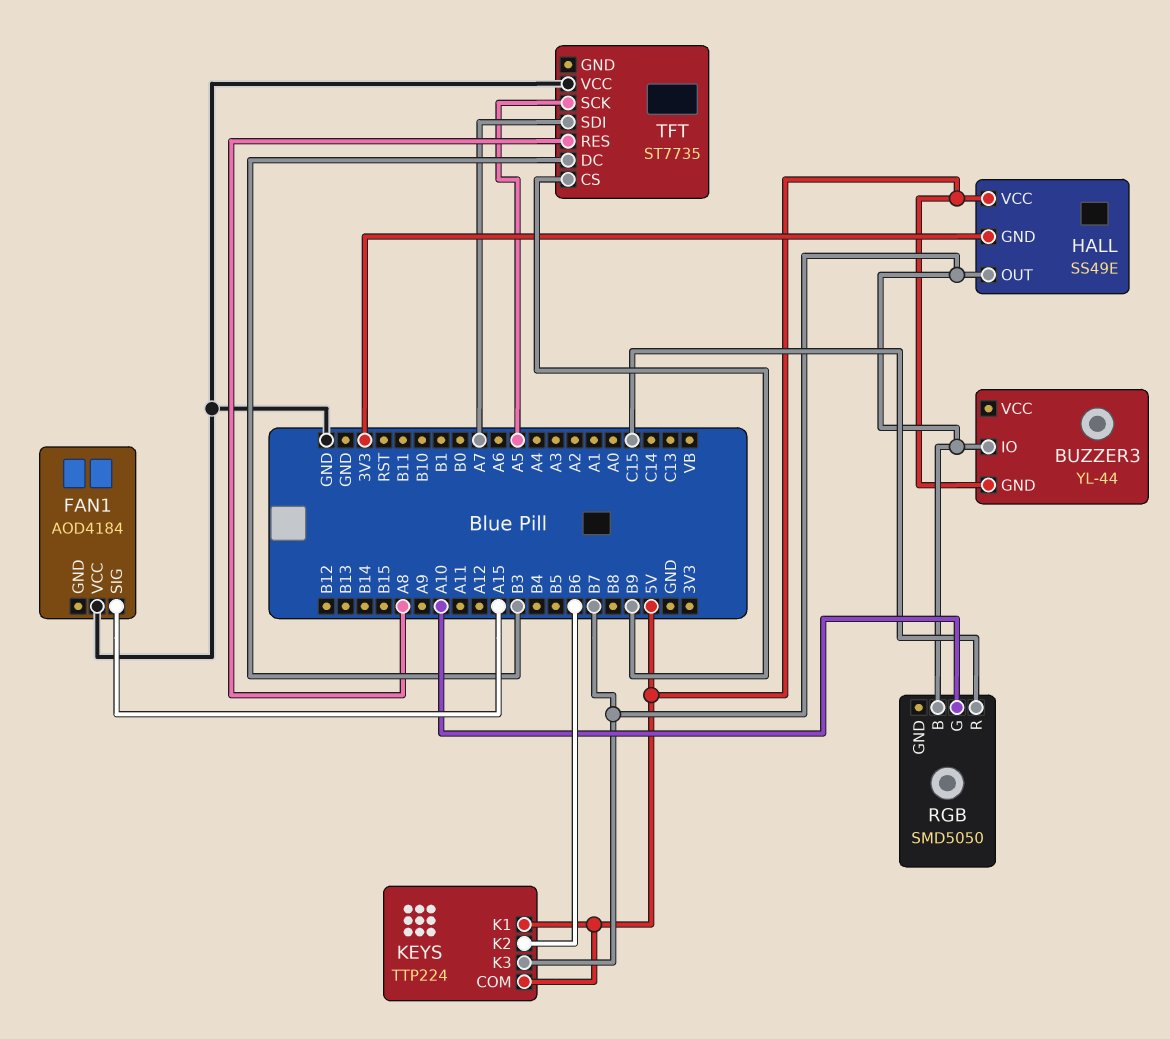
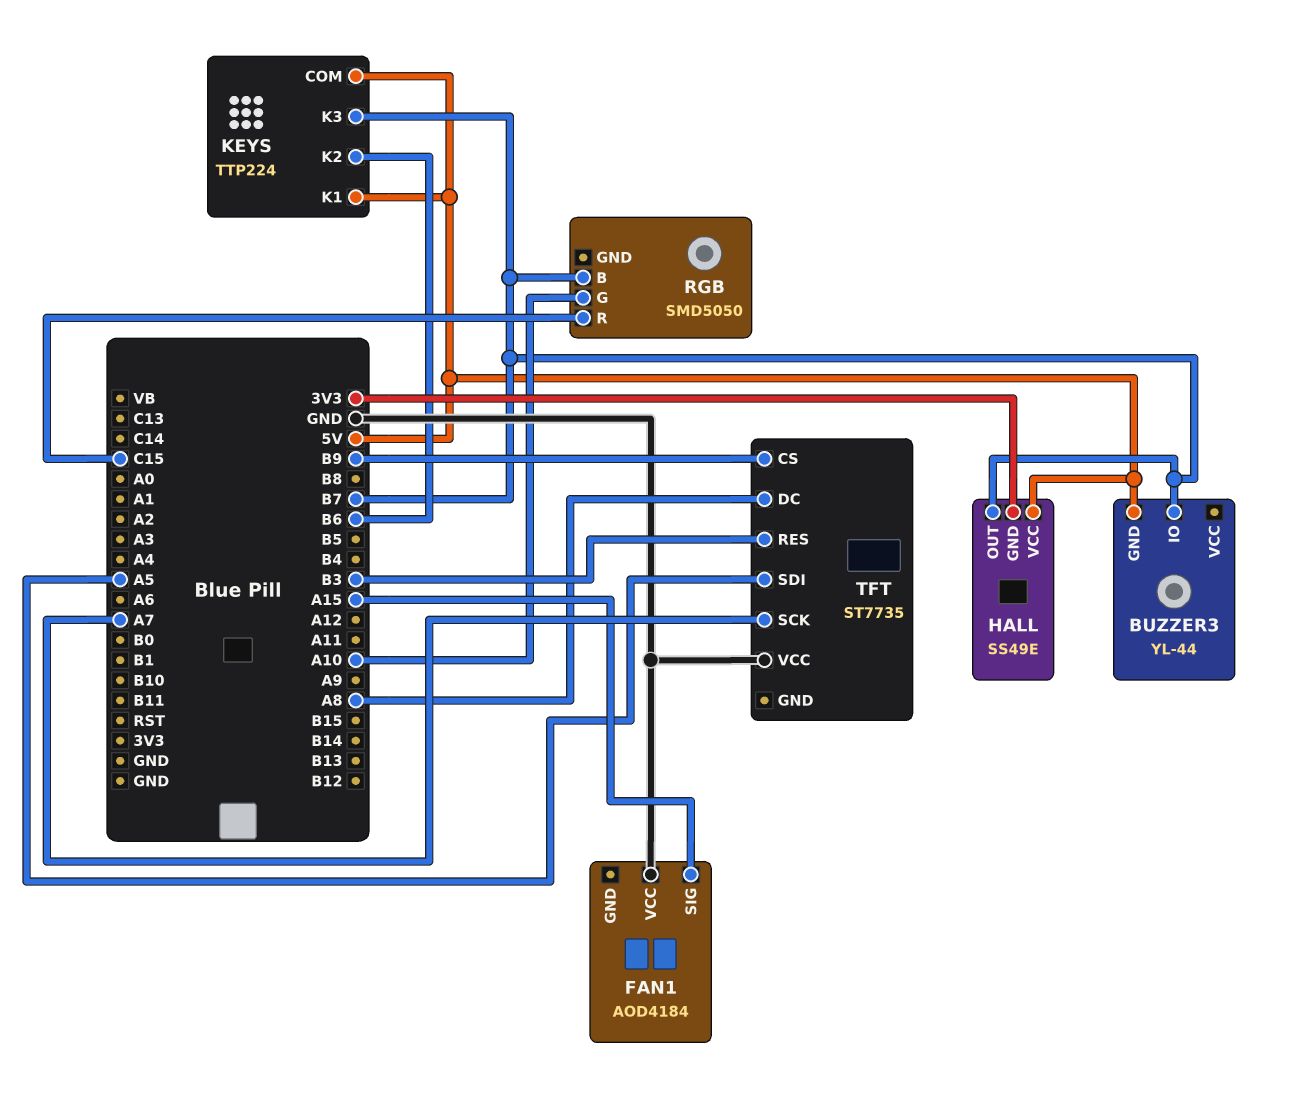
TFT pin DC: B3 -> A8
TFT pin RES: A8 -> B3
TFT pin SCK: A5 -> A7
TFT pin SDI: A7 -> A5

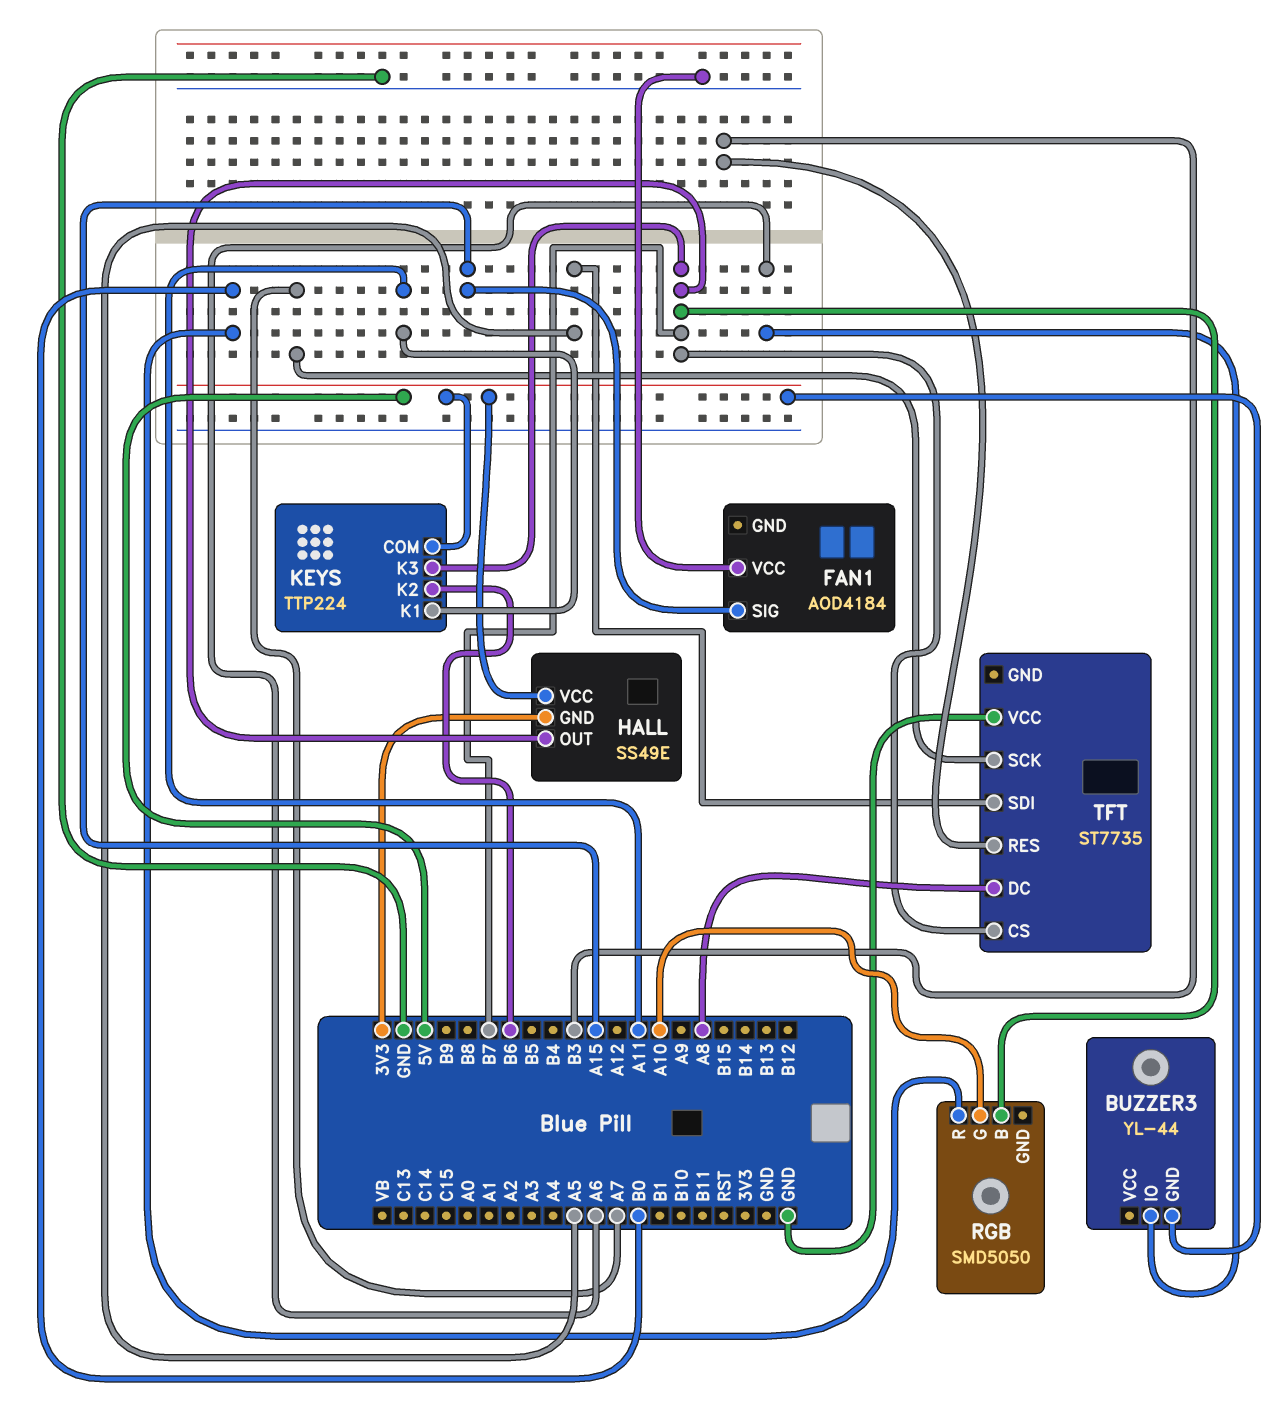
BUZZER3 pin IO: B7 -> A6
KEYS pin K1: 5V -> A11
RGB pin R: C15 -> B0
TFT pin CS: B9 -> B7

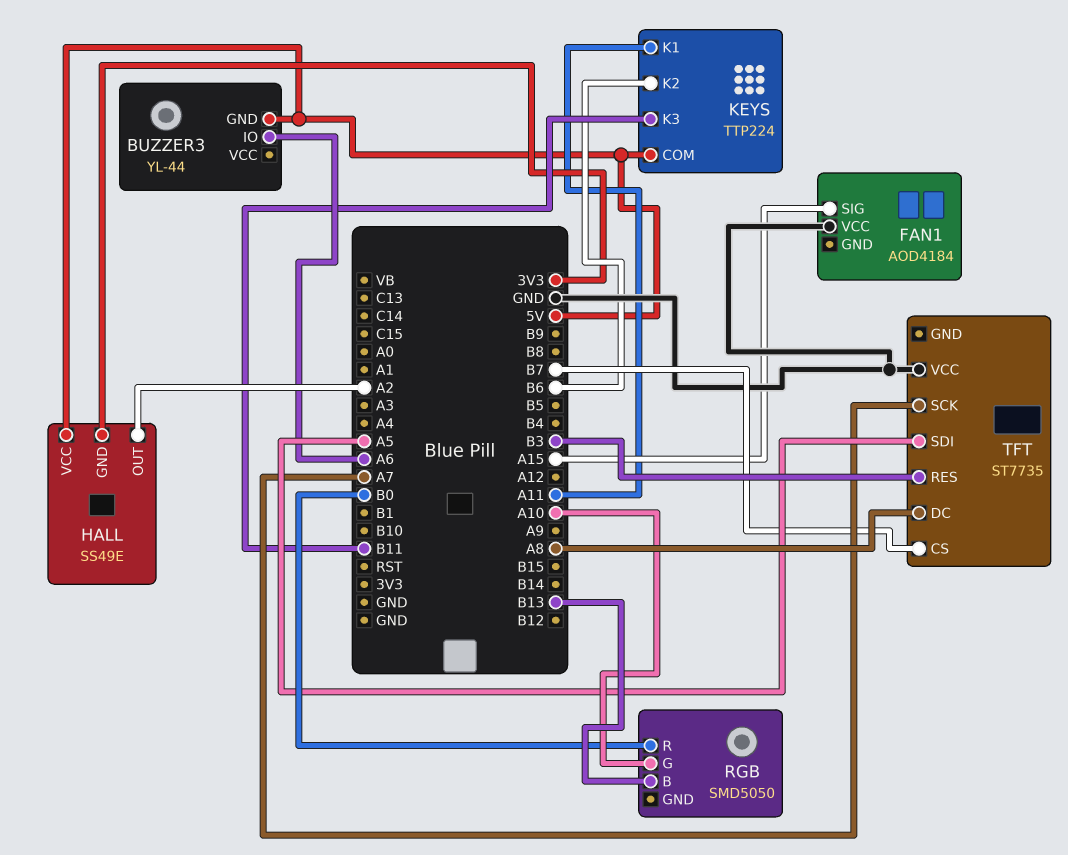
HALL pin OUT: B7 -> A2
KEYS pin K3: B7 -> B11
RGB pin B: B7 -> B13

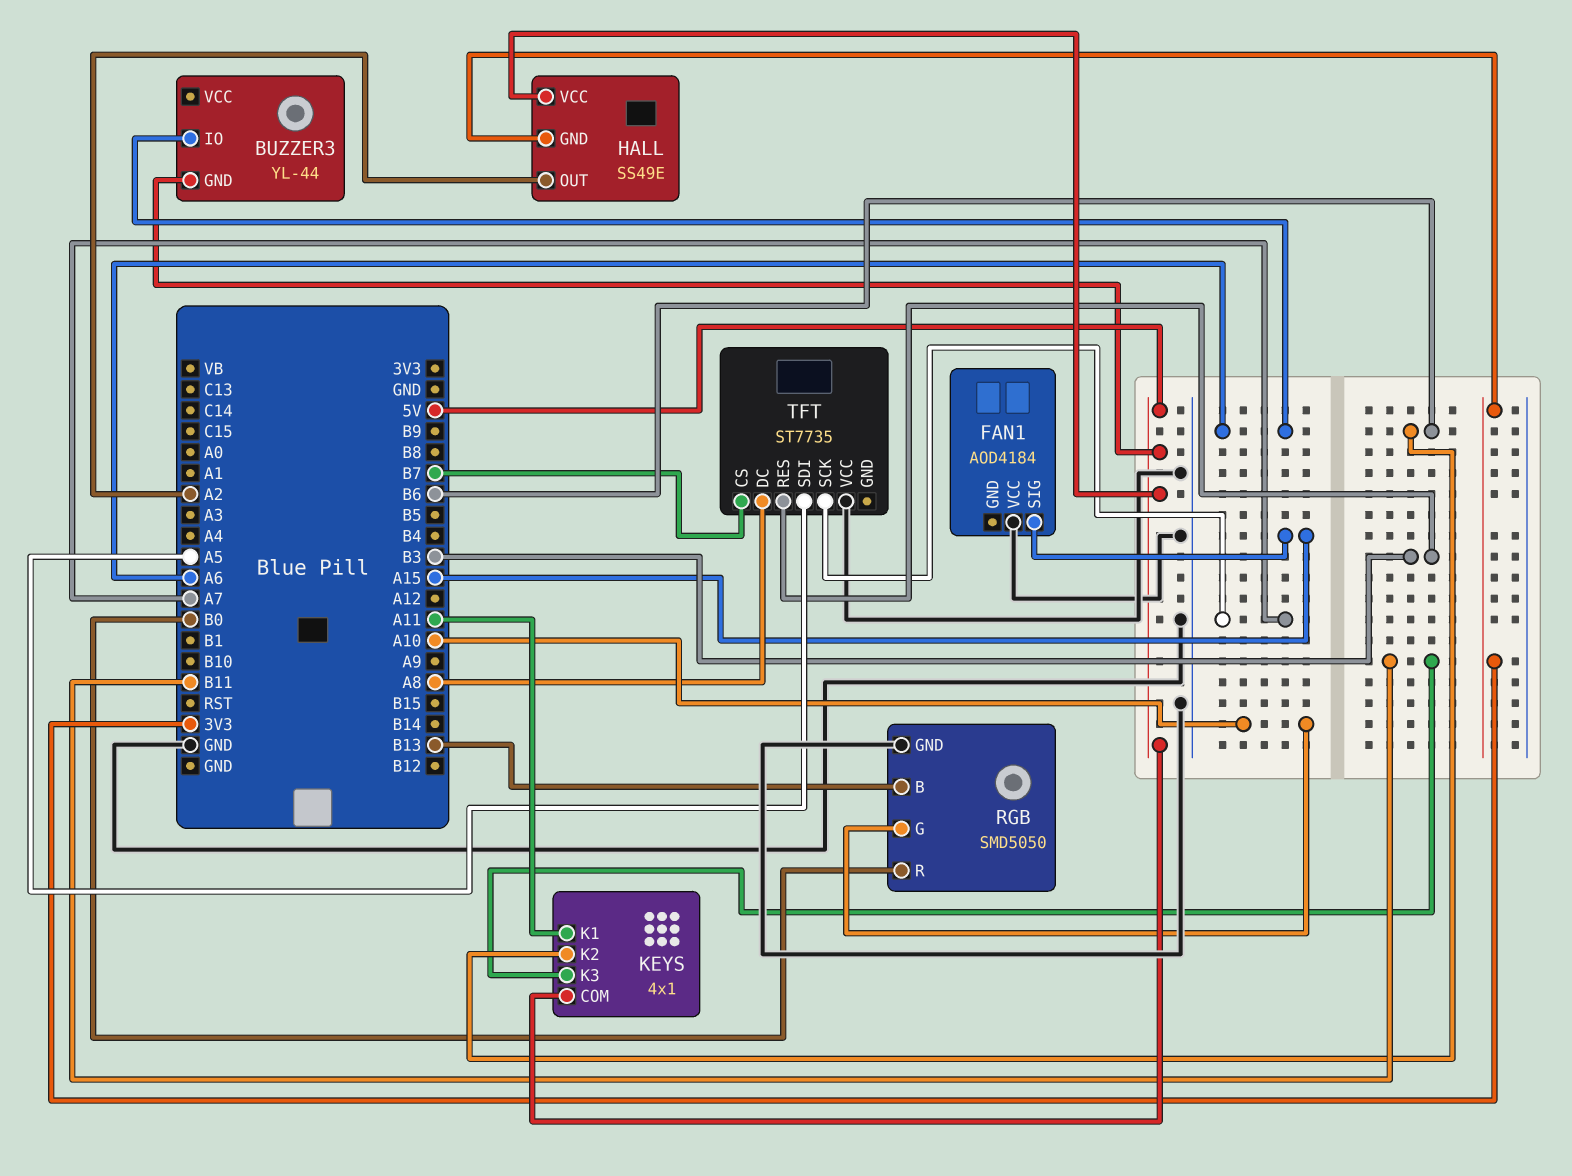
KEYS: TTP224 -> 4x1
RGB pin GND: none -> GND

